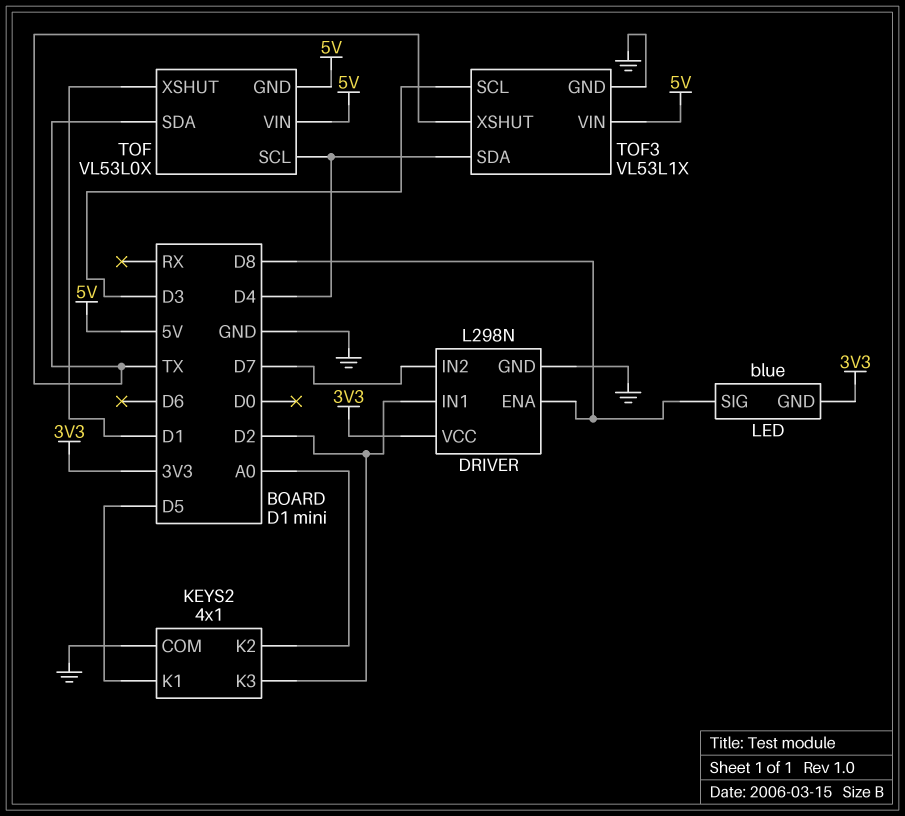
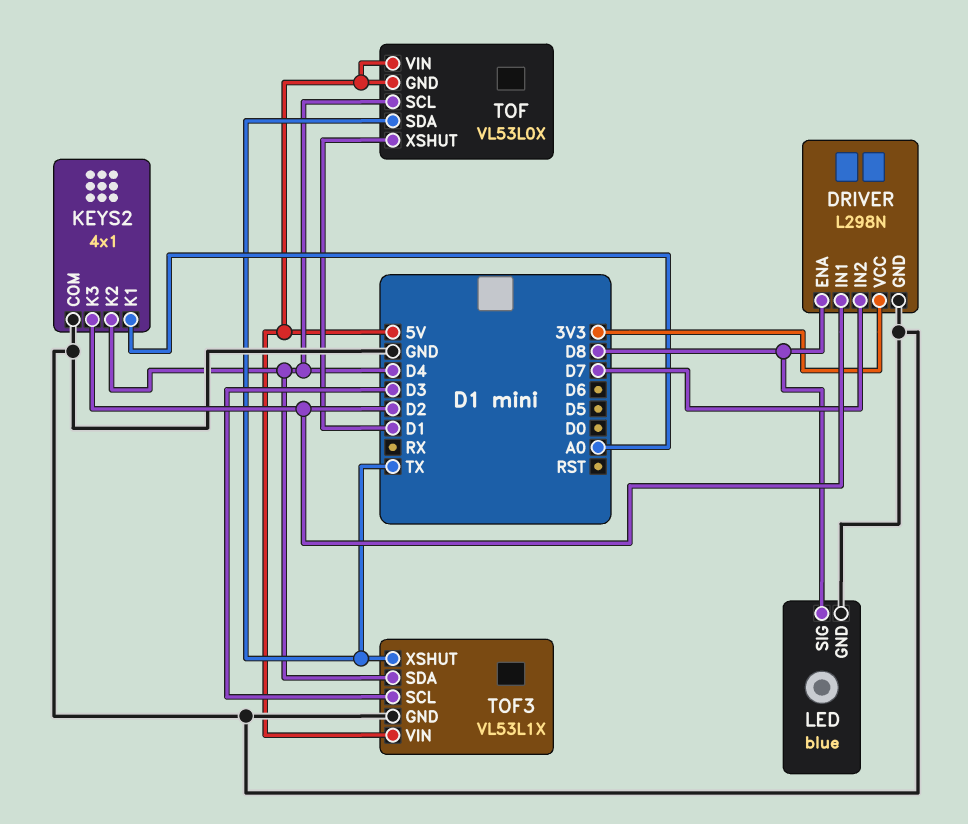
KEYS2 pin K1: D5 -> A0
KEYS2 pin K2: A0 -> D4
LED pin GND: 3V3 -> GND

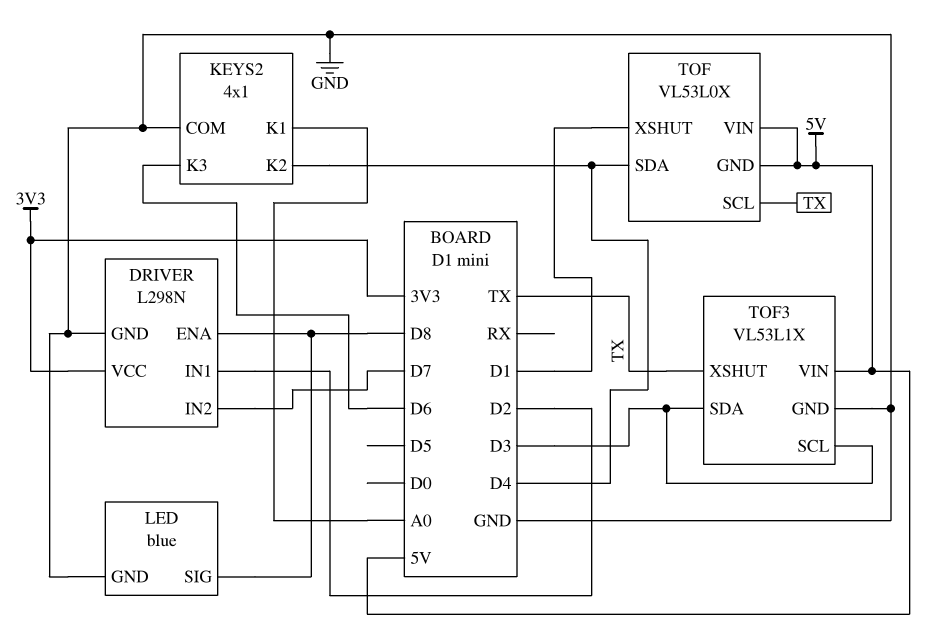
KEYS2 pin K3: D2 -> D6
TOF pin SCL: D4 -> TX
TOF pin SDA: TX -> D4
TOF3 pin SDA: D4 -> D3

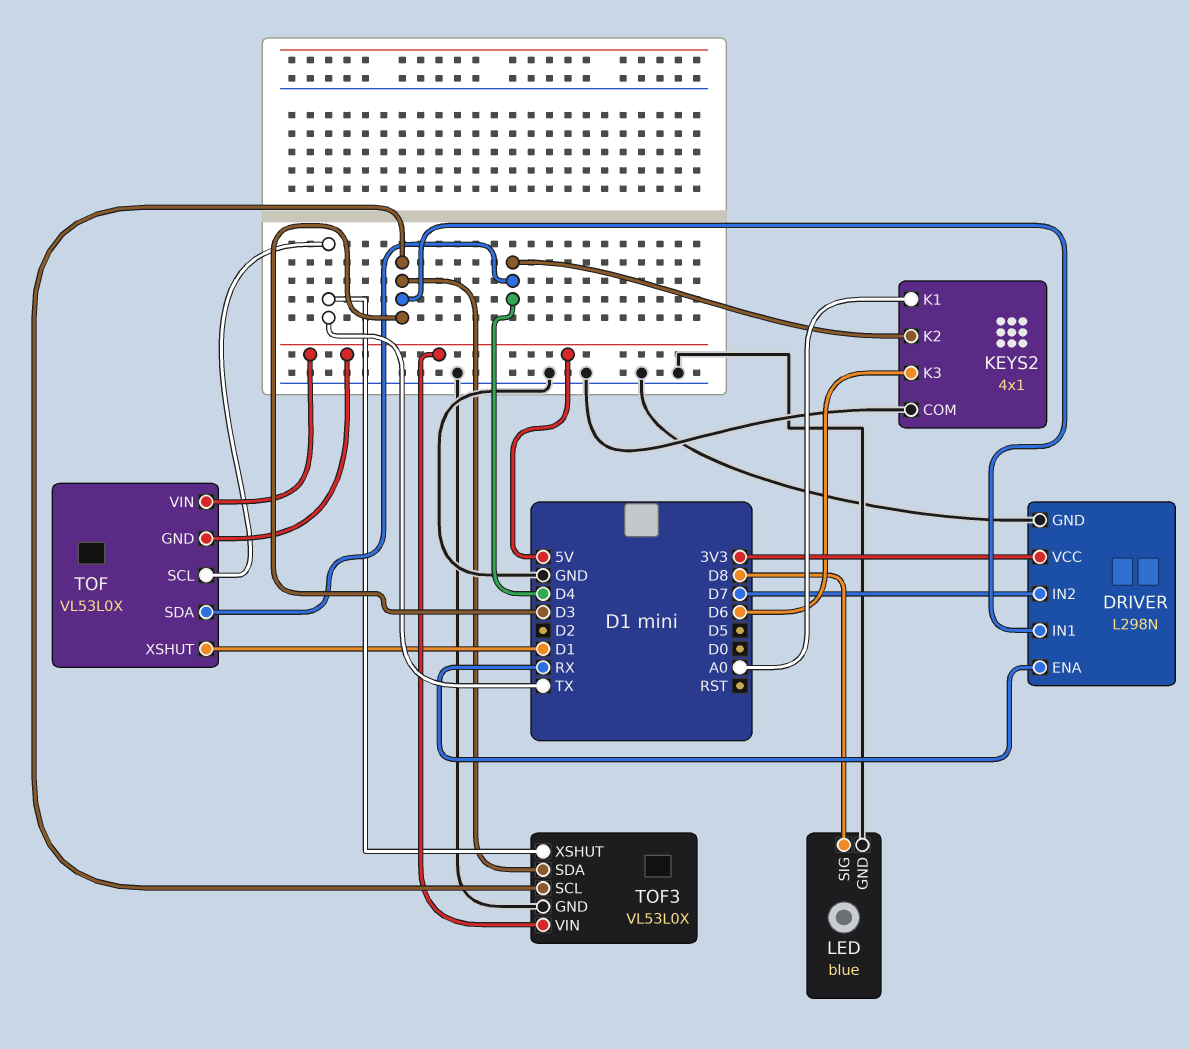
DRIVER pin ENA: D8 -> RX
DRIVER pin IN1: D2 -> D3
TOF3: VL53L1X -> VL53L0X

